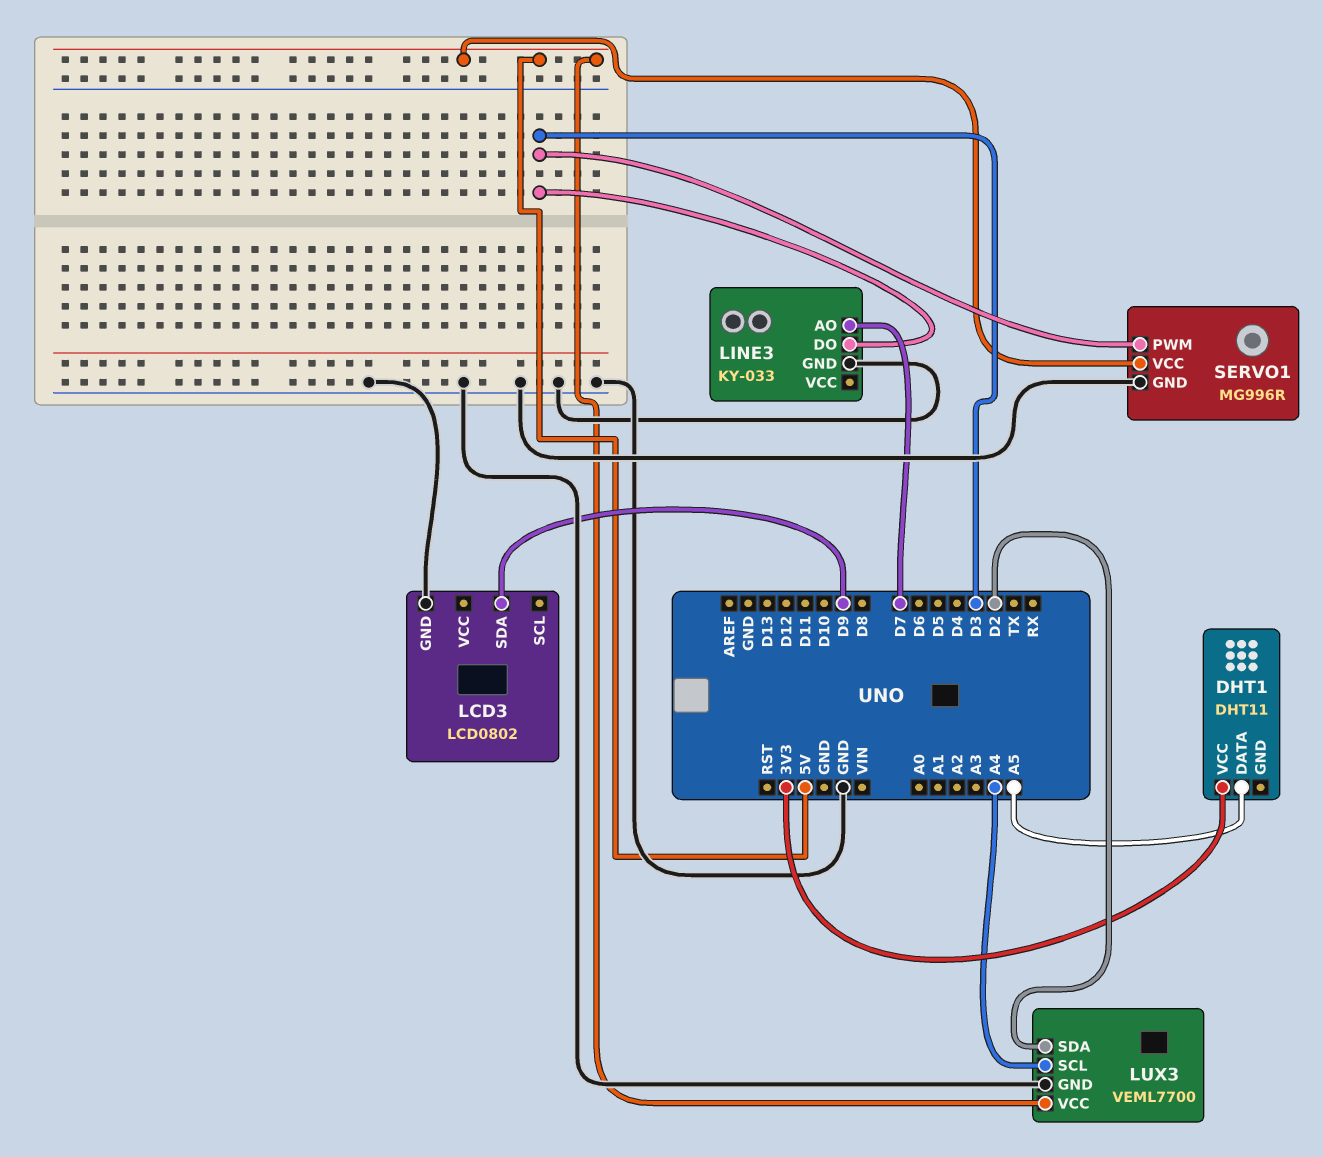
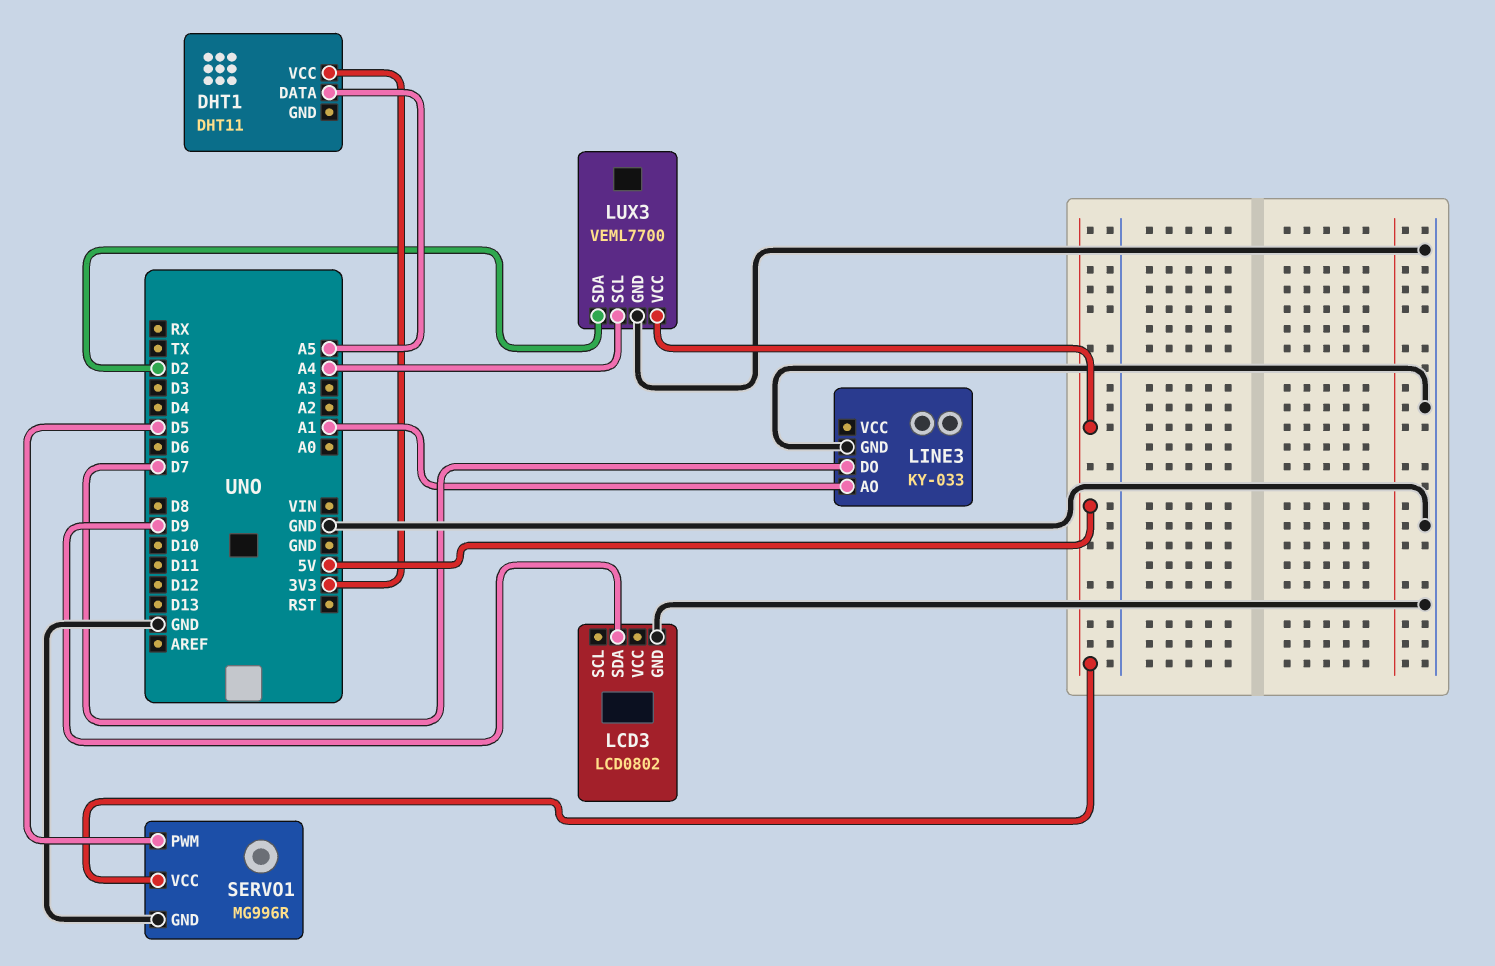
LINE3 pin AO: D7 -> A1
LINE3 pin DO: D3 -> D7
SERVO1 pin PWM: D3 -> D5

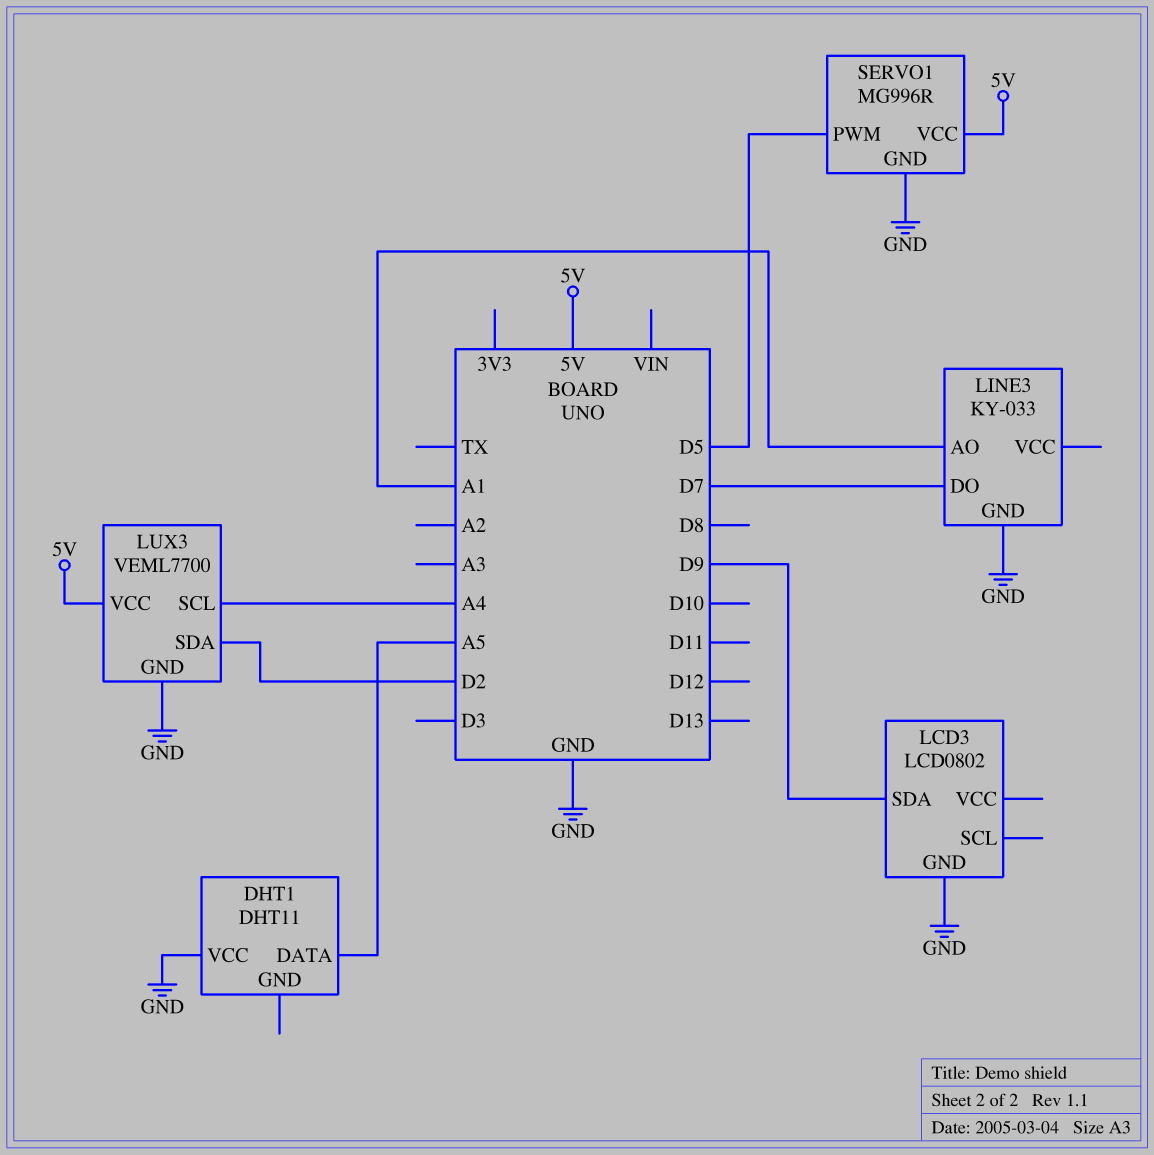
DHT1 pin VCC: 3V3 -> GND

